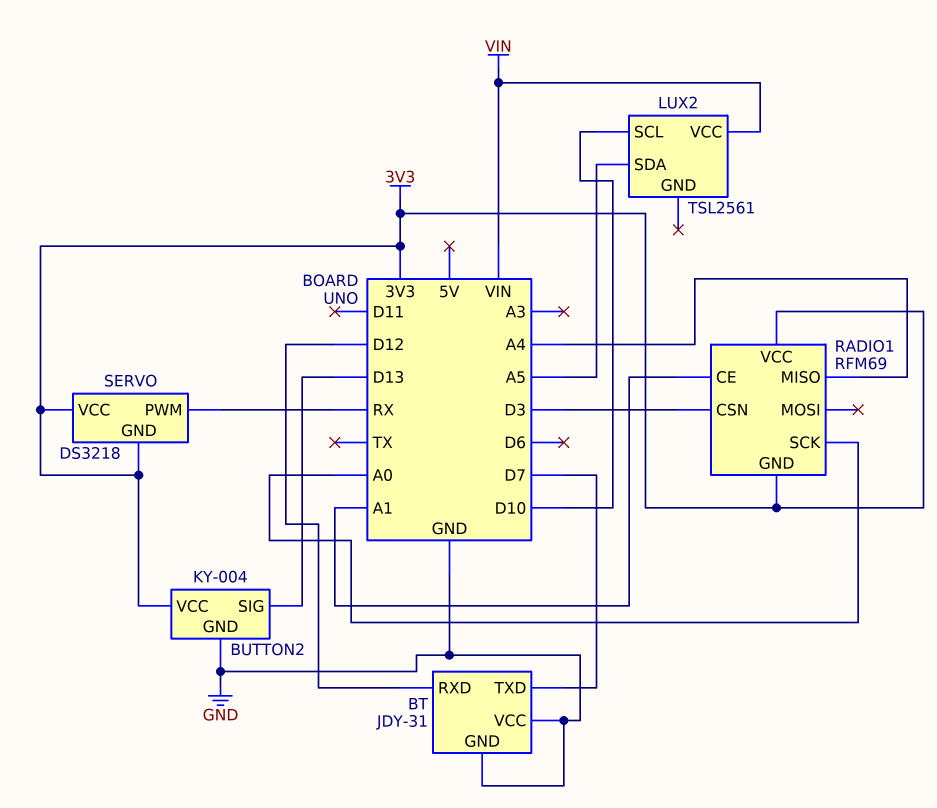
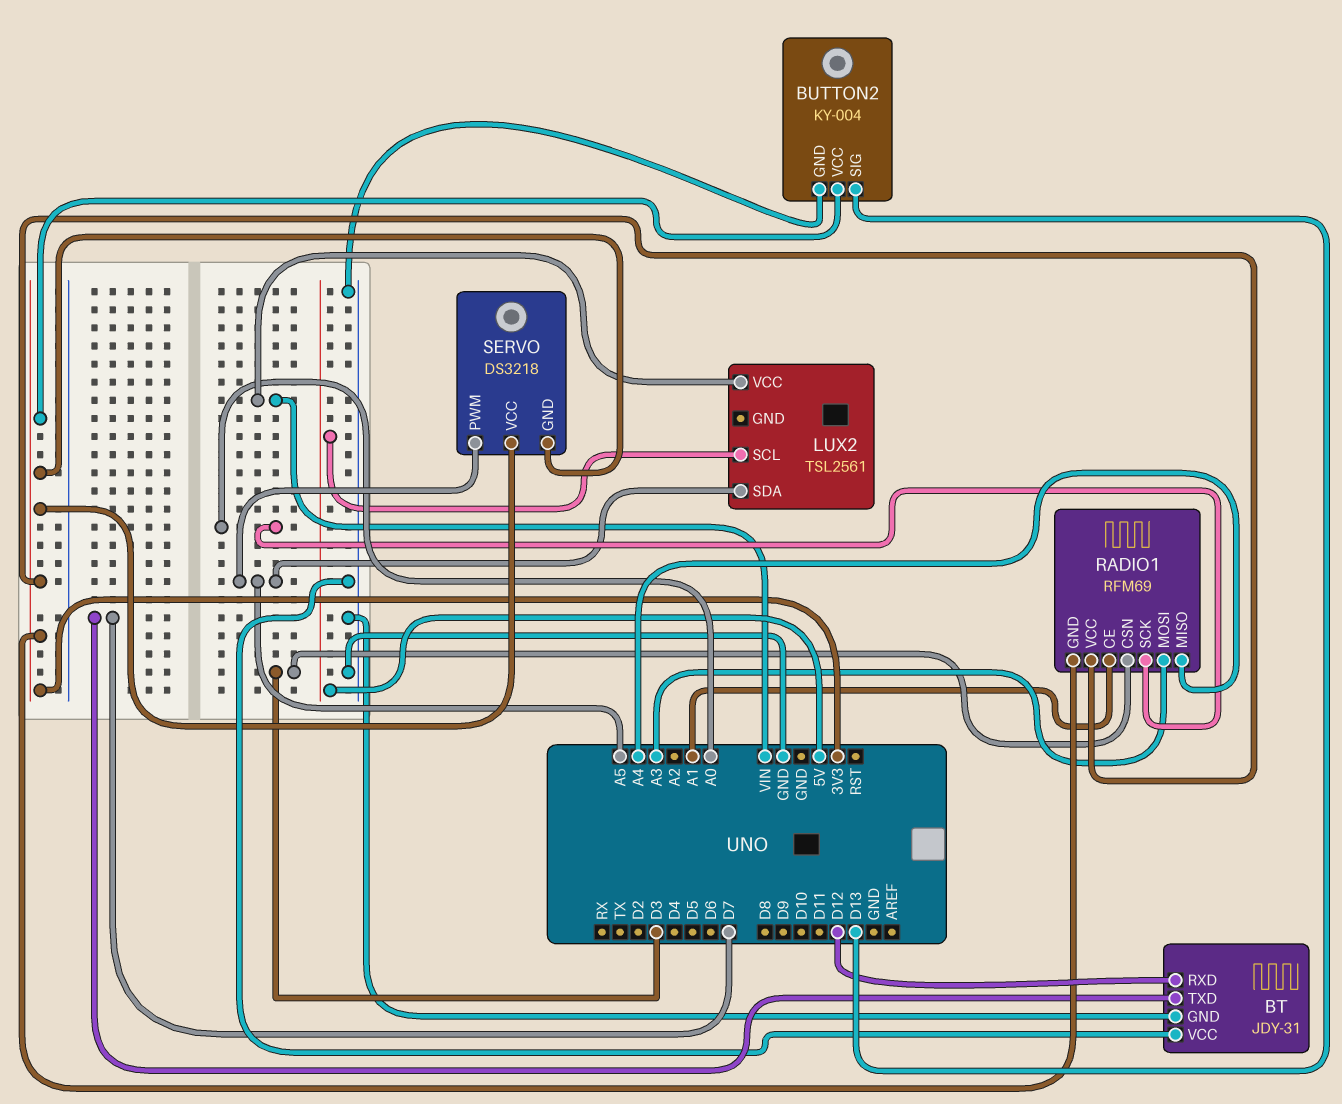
LUX2 pin SCL: D10 -> 5V
RADIO1 pin MOSI: none -> A3
SERVO pin PWM: RX -> A5

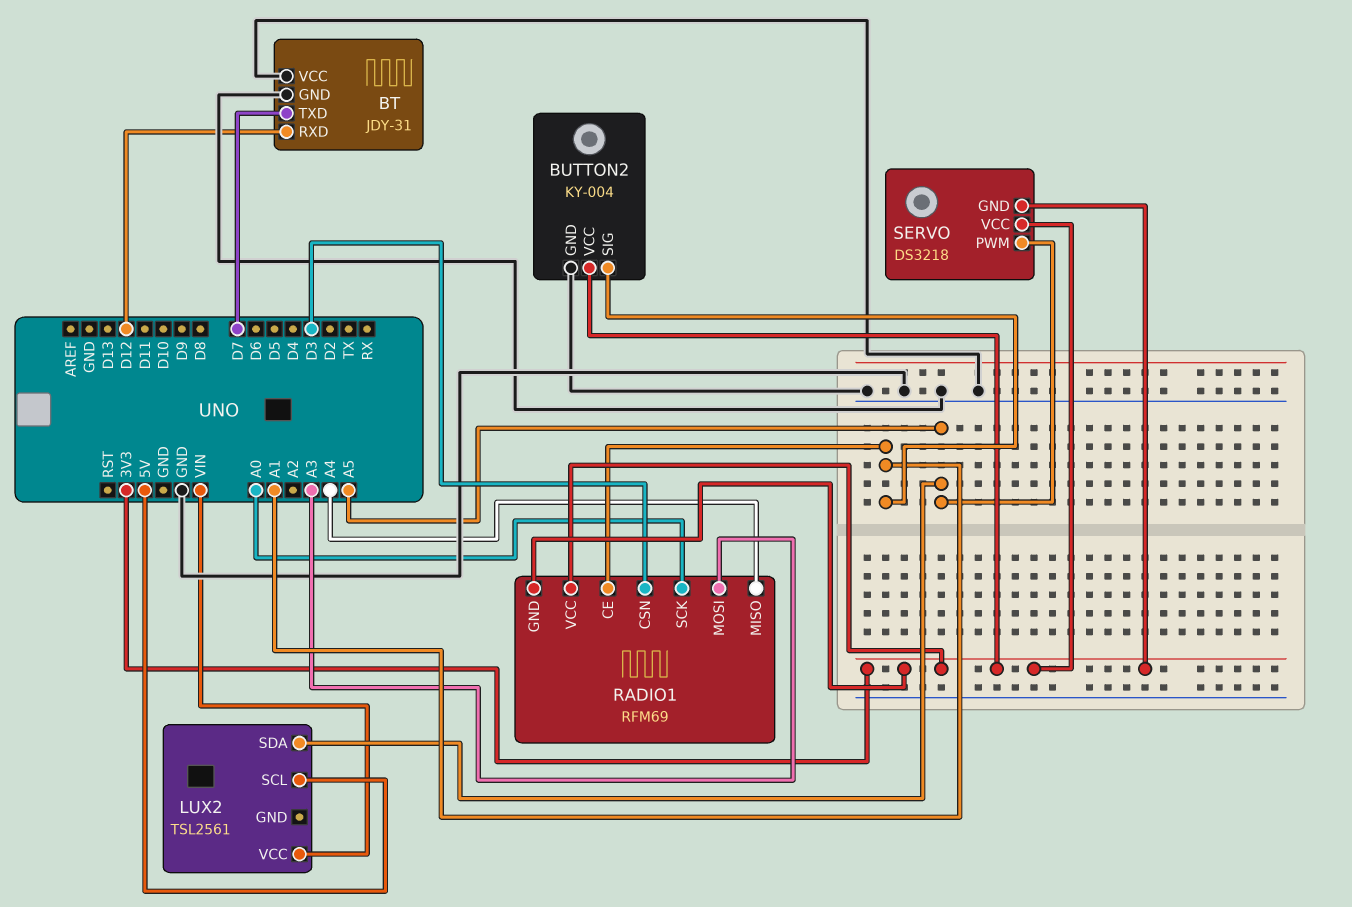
BUTTON2 pin SIG: D13 -> A1

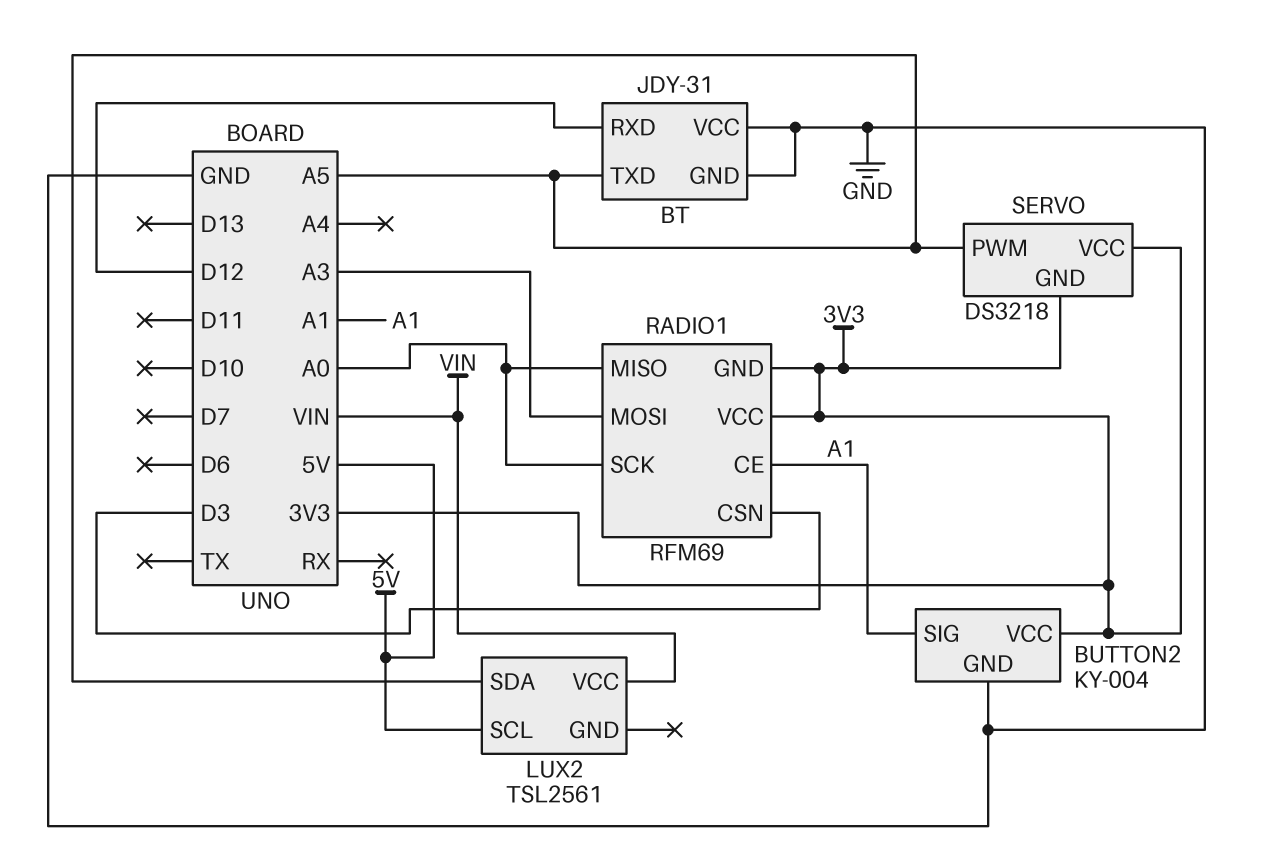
BT pin TXD: D7 -> A5
RADIO1 pin MISO: A4 -> A0

